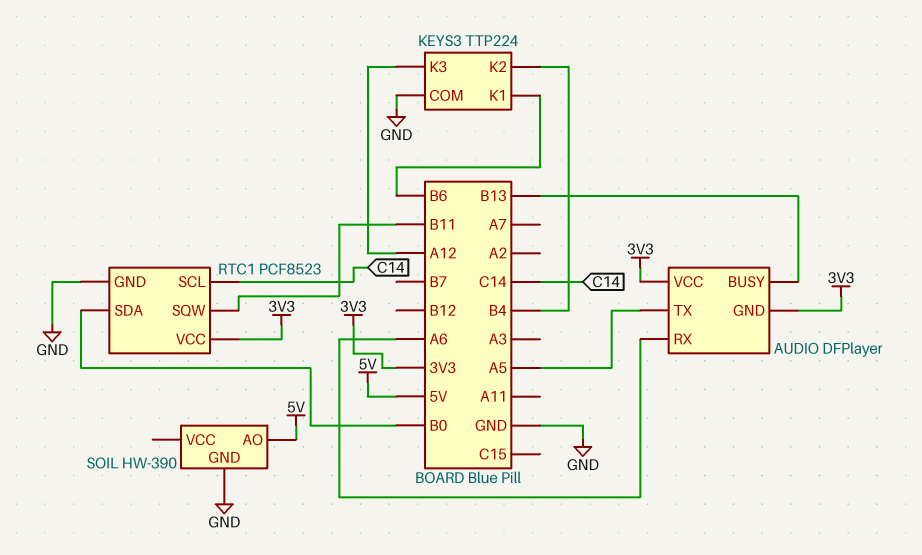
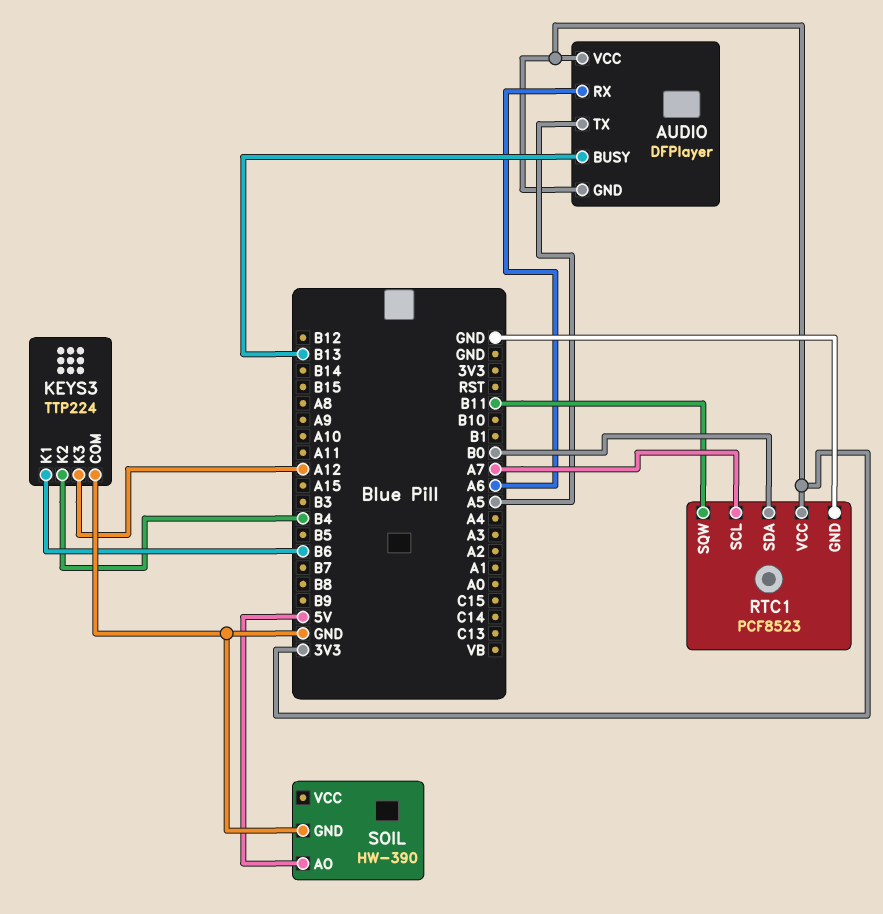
RTC1 pin SCL: C14 -> A7

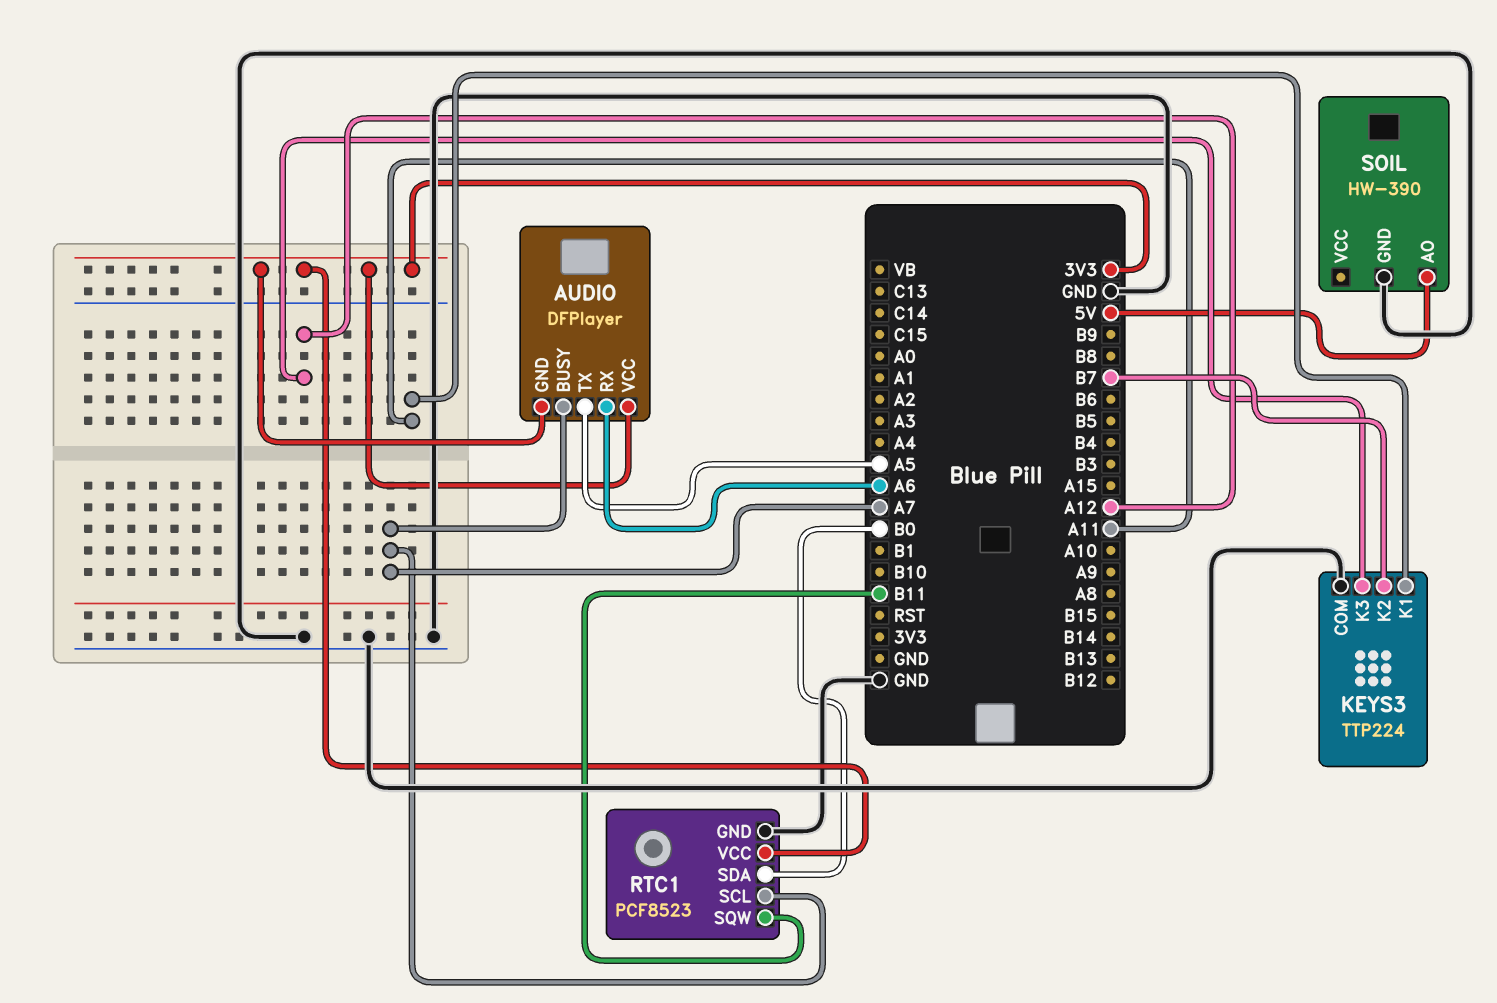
AUDIO pin BUSY: B13 -> A7
KEYS3 pin K1: B6 -> A11
KEYS3 pin K2: B4 -> B7

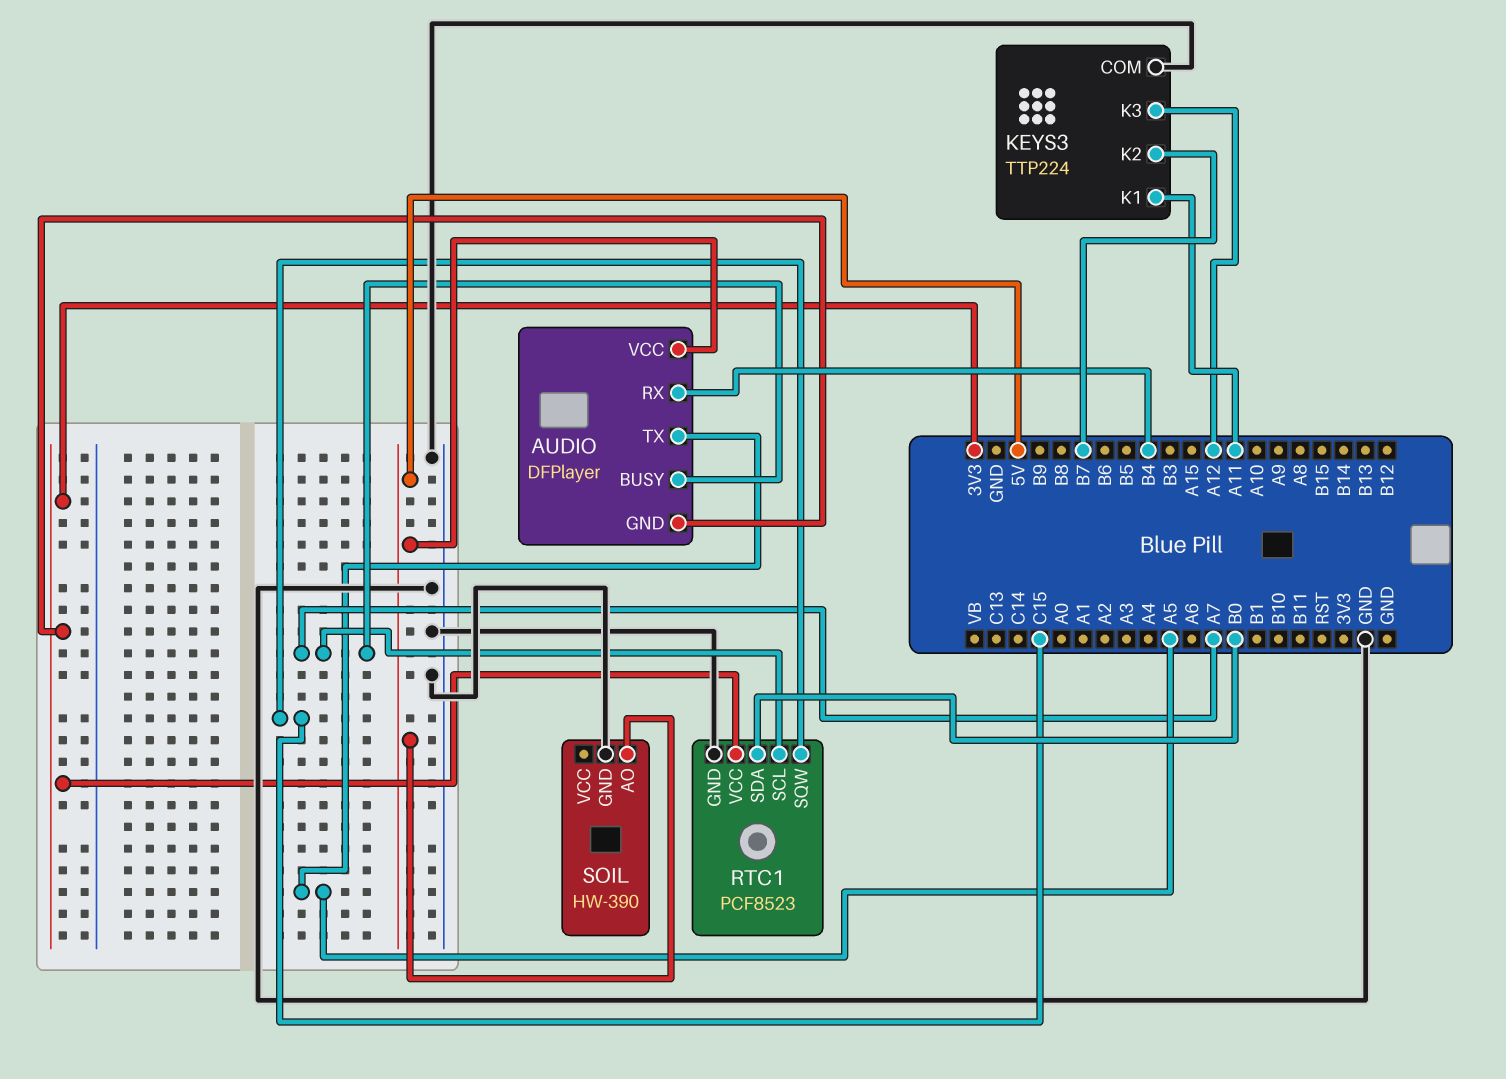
AUDIO pin RX: A6 -> B4
AUDIO pin VCC: 3V3 -> 5V
RTC1 pin SQW: B11 -> C15

